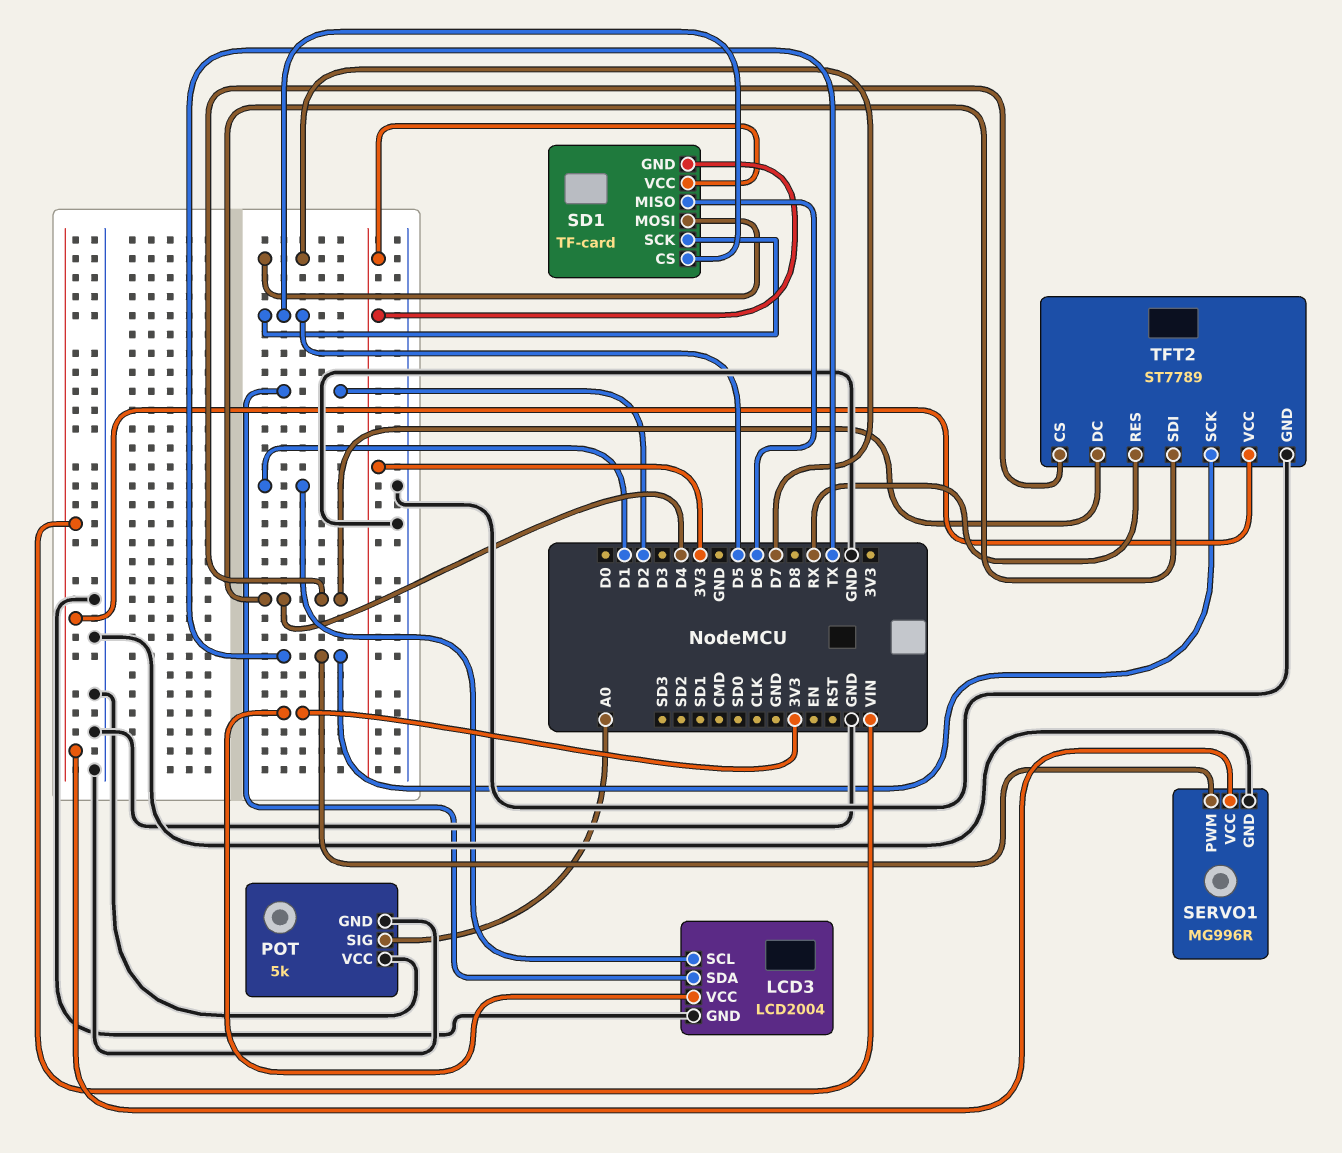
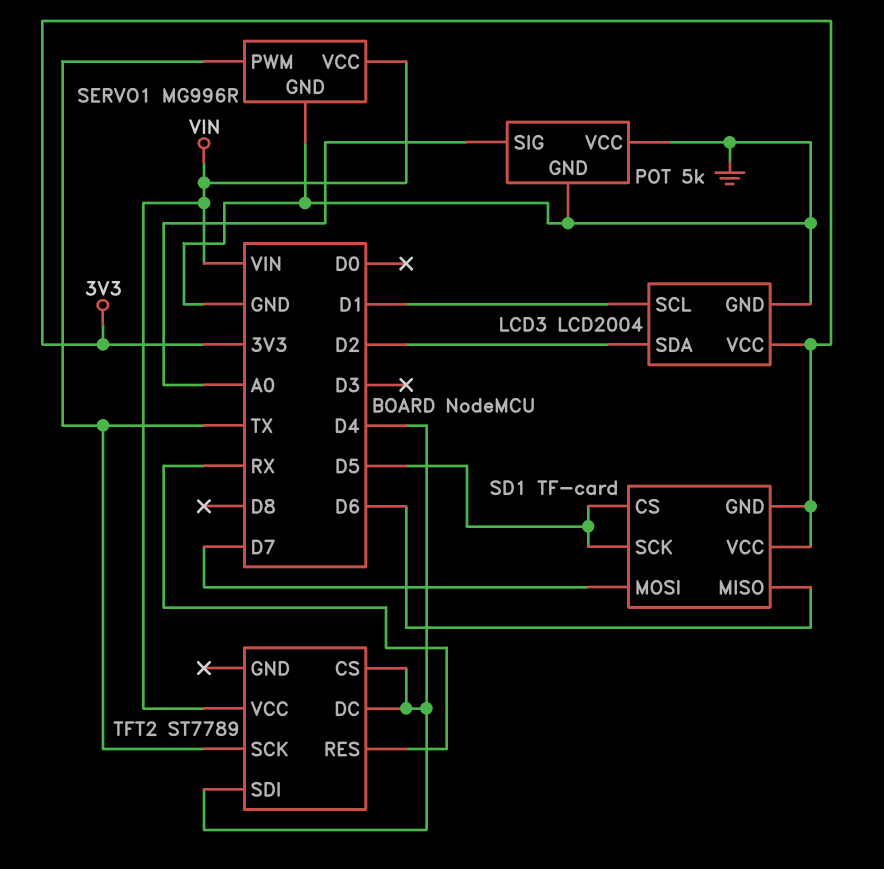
TFT2 pin GND: GND -> none

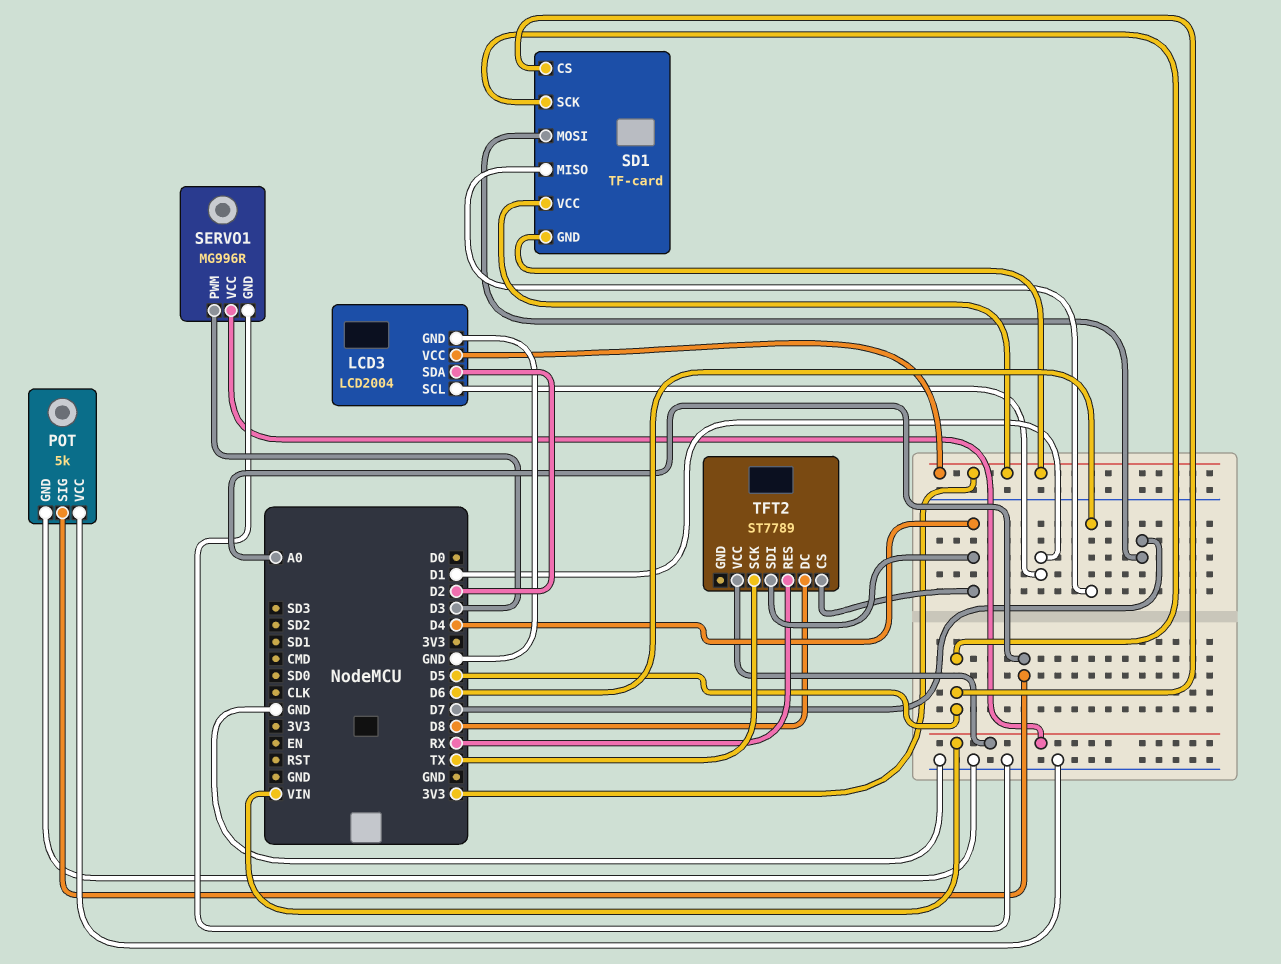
SERVO1 pin PWM: TX -> D3
TFT2 pin DC: D4 -> D8

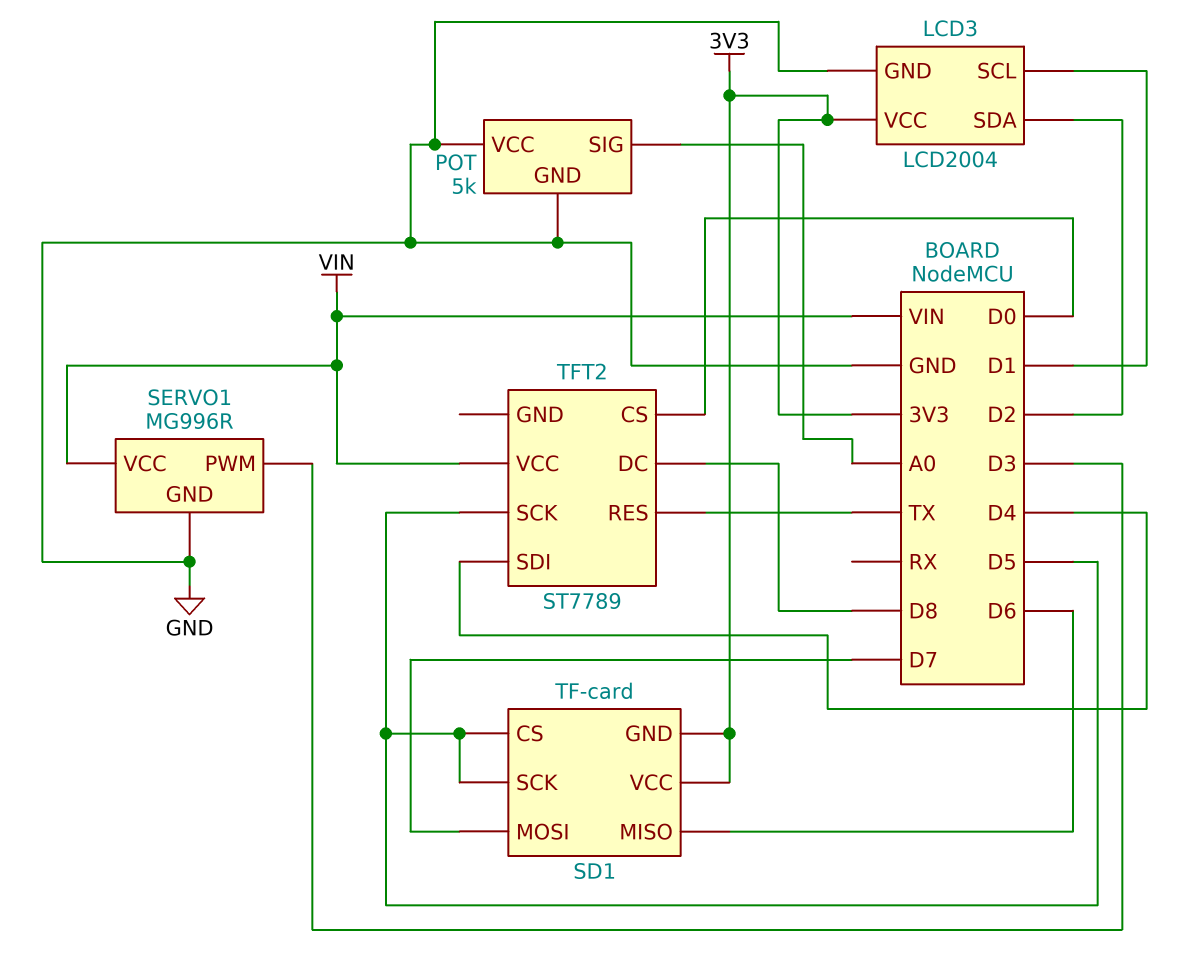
TFT2 pin CS: D4 -> D0
TFT2 pin RES: RX -> TX
TFT2 pin SCK: TX -> D5

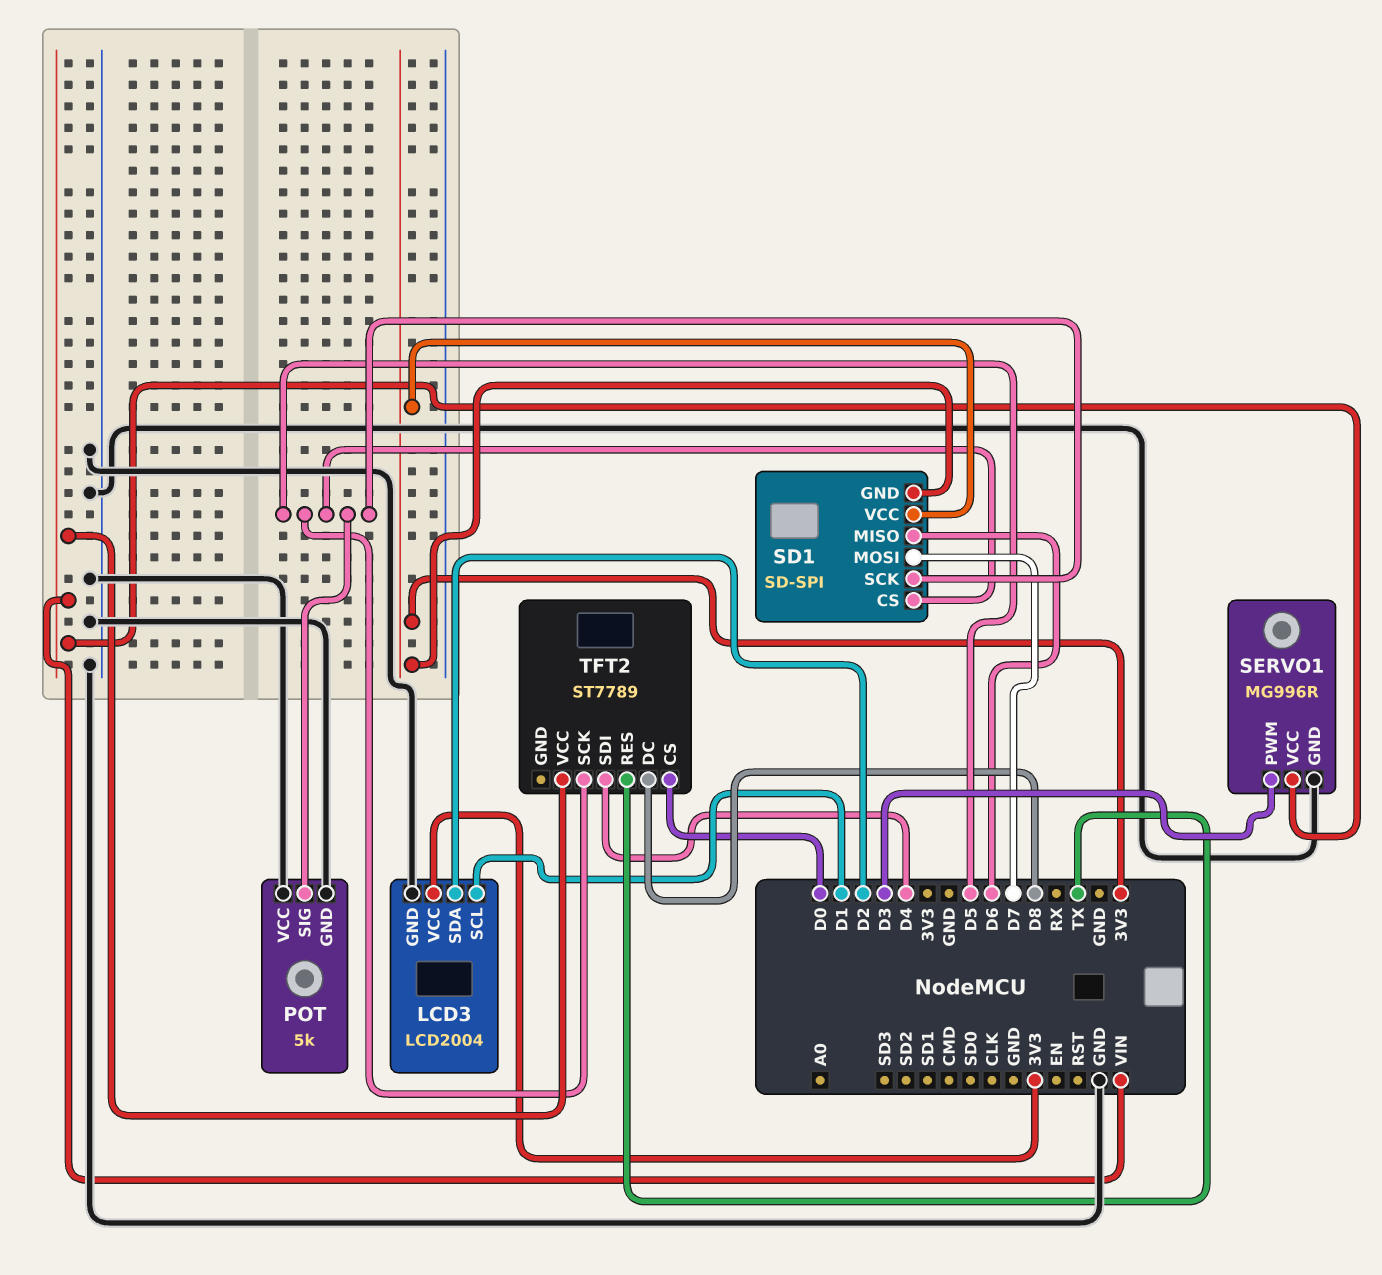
POT pin SIG: A0 -> D5
SD1: TF-card -> SD-SPI

